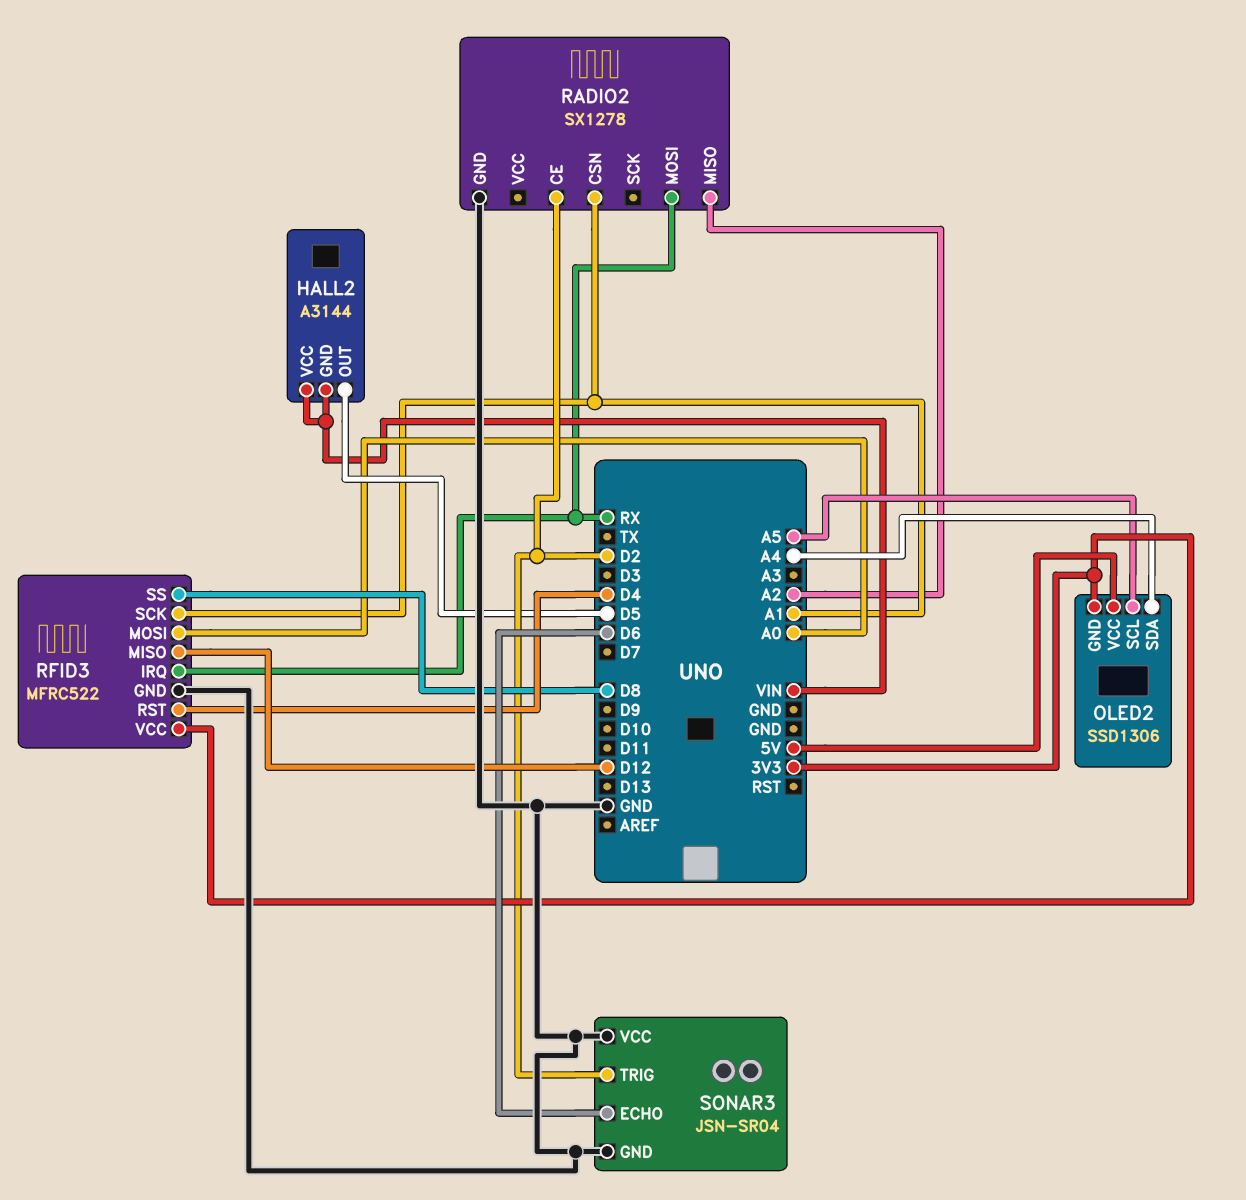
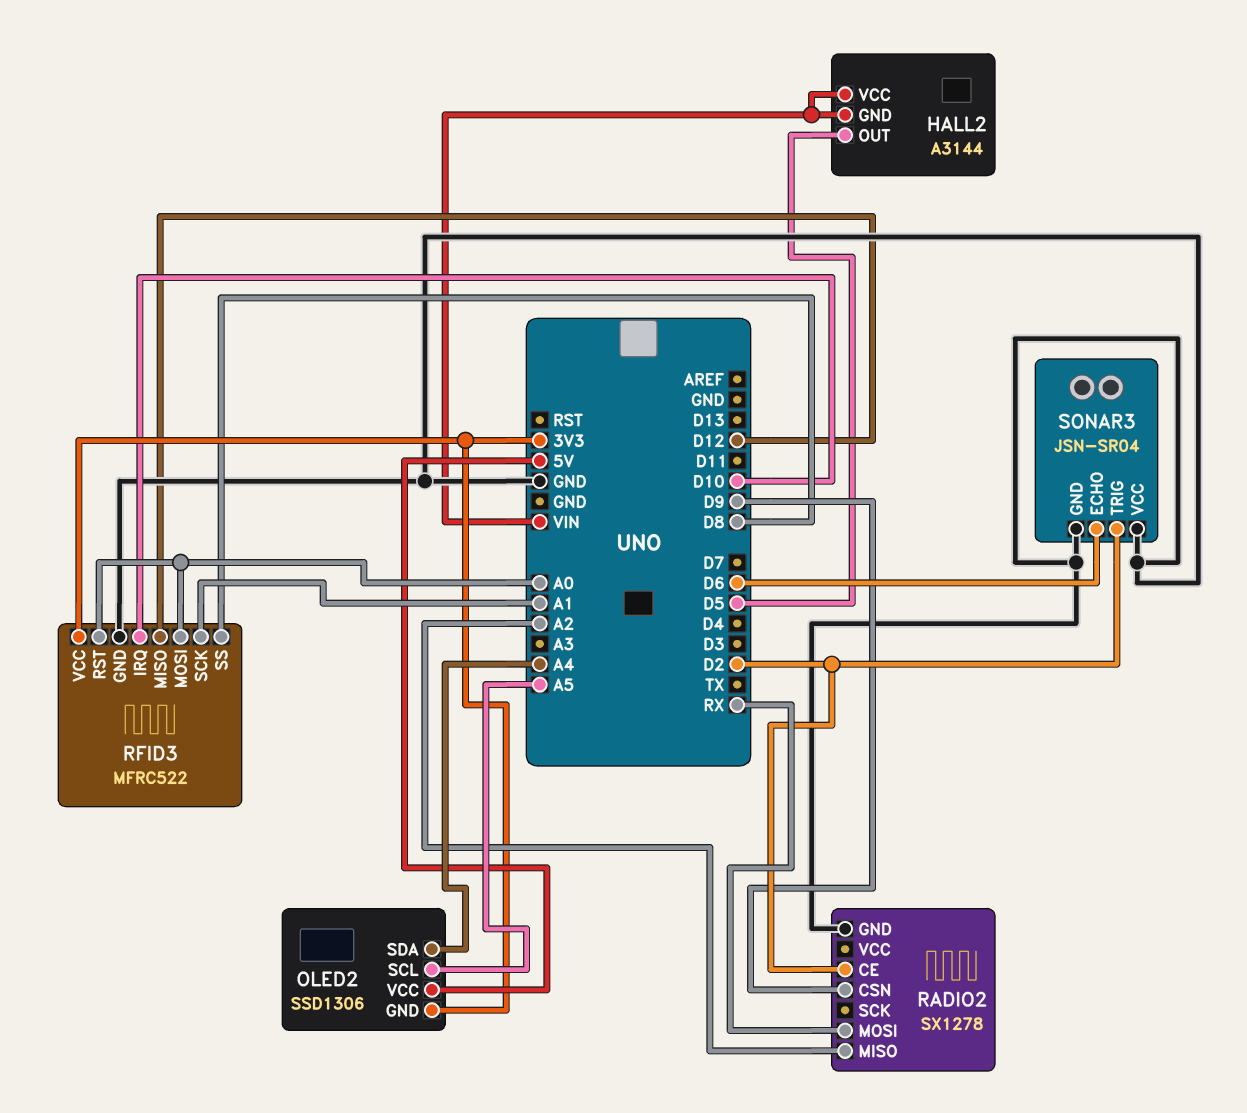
RADIO2 pin CSN: A1 -> D9
RFID3 pin IRQ: RX -> D10
RFID3 pin RST: D4 -> A0

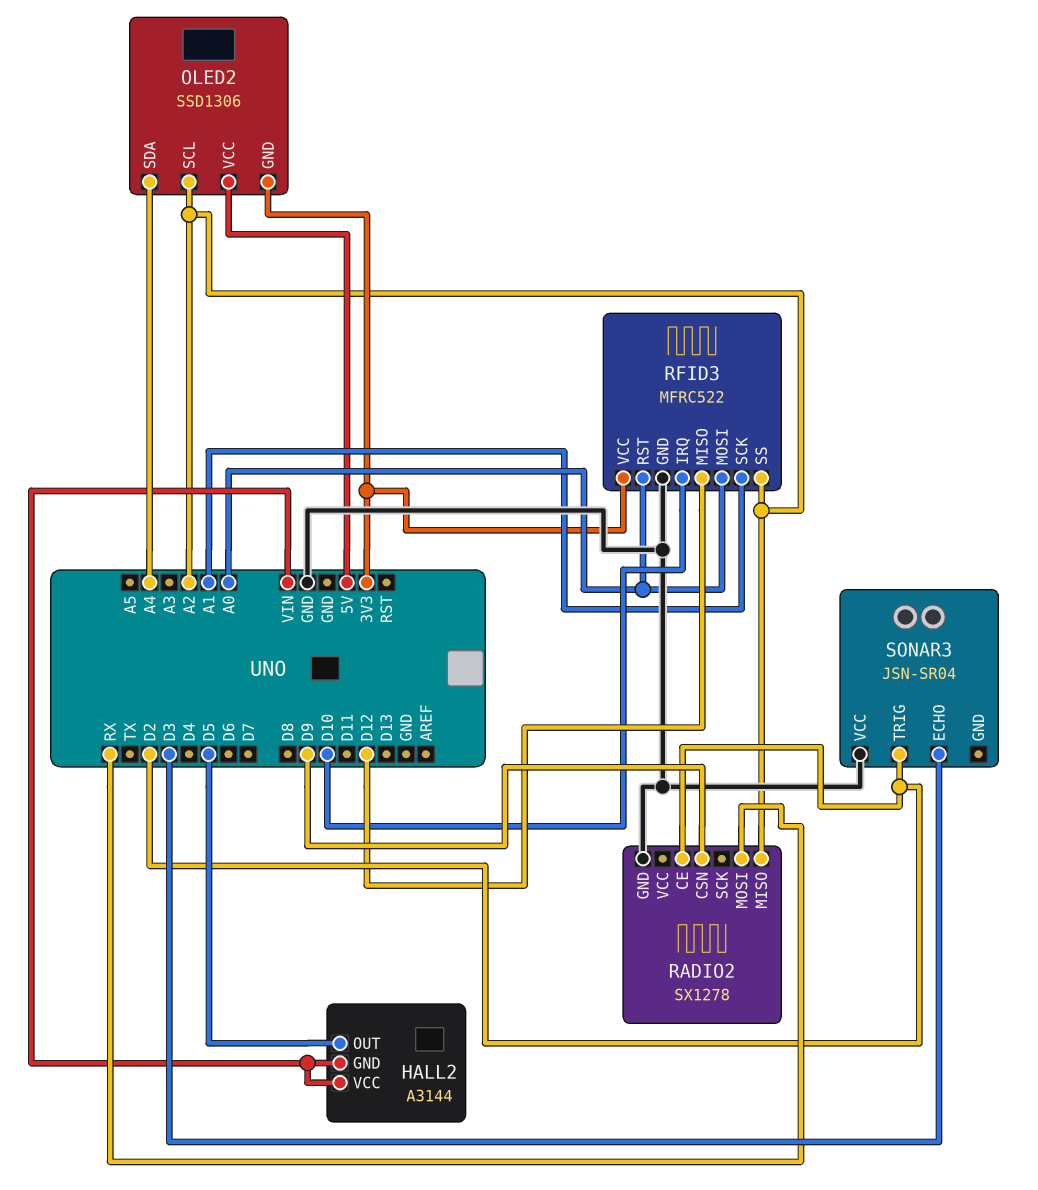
OLED2 pin SCL: A5 -> A2
RFID3 pin SS: D8 -> A2
SONAR3 pin ECHO: D6 -> D3
SONAR3 pin GND: GND -> none

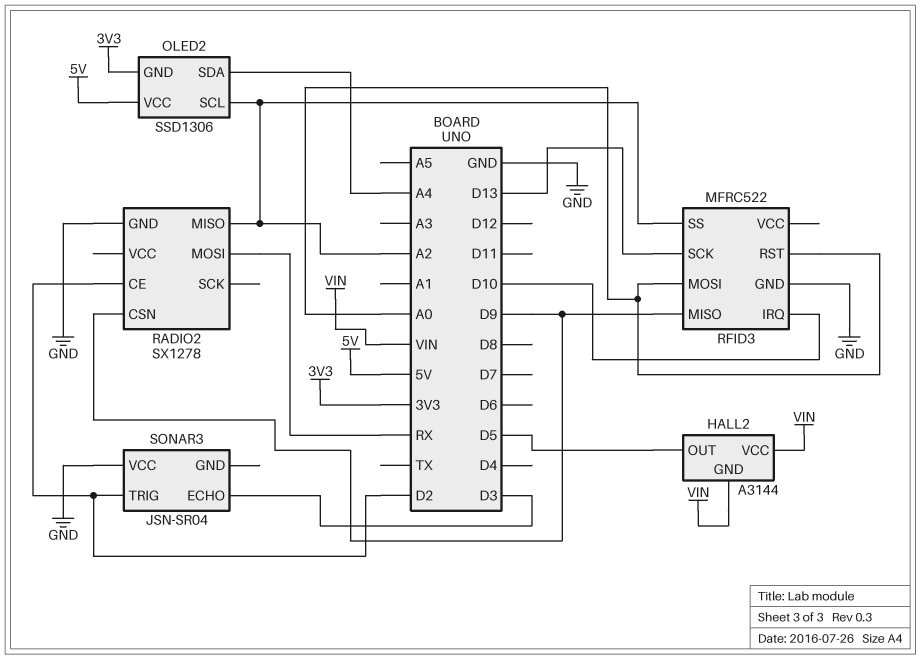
RFID3 pin MISO: D12 -> D9
RFID3 pin SCK: A1 -> D13
RFID3 pin VCC: 3V3 -> none

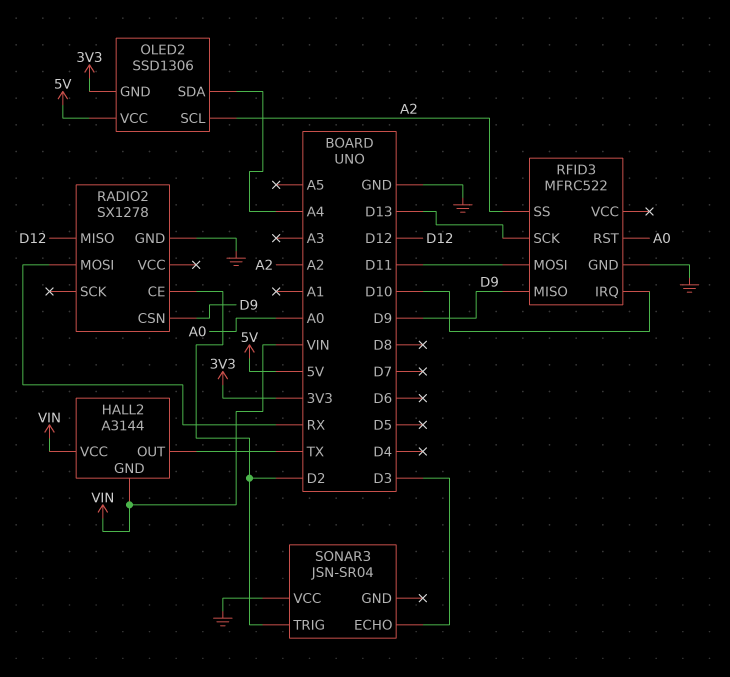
HALL2 pin OUT: D5 -> TX
RADIO2 pin MISO: A2 -> D12
RFID3 pin MOSI: A0 -> D11

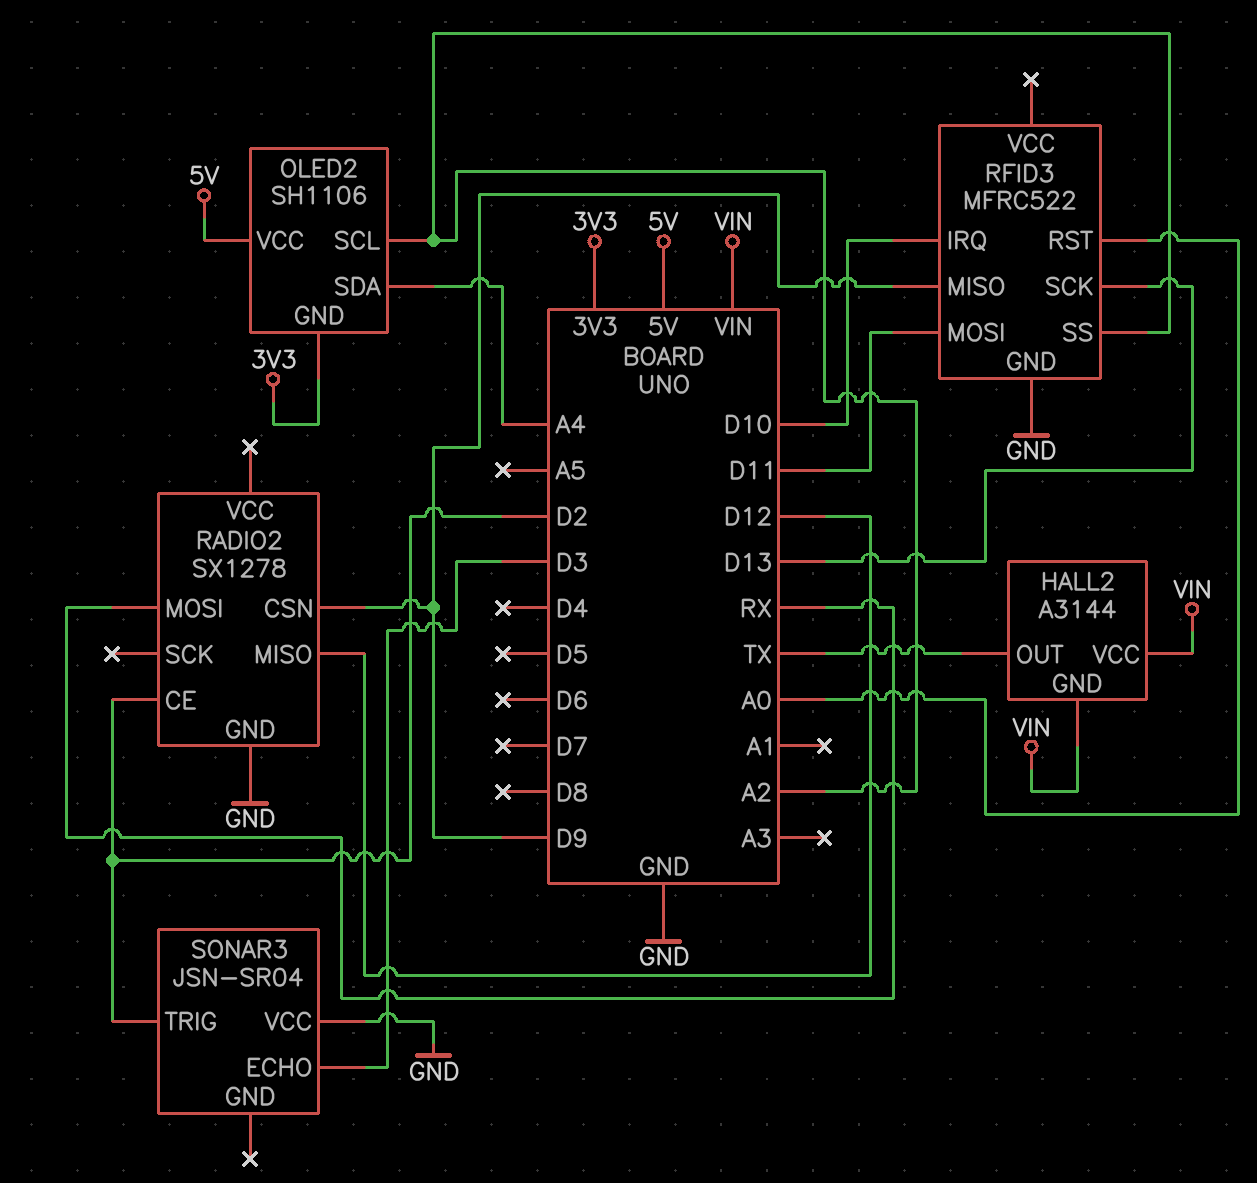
OLED2: SSD1306 -> SH1106

